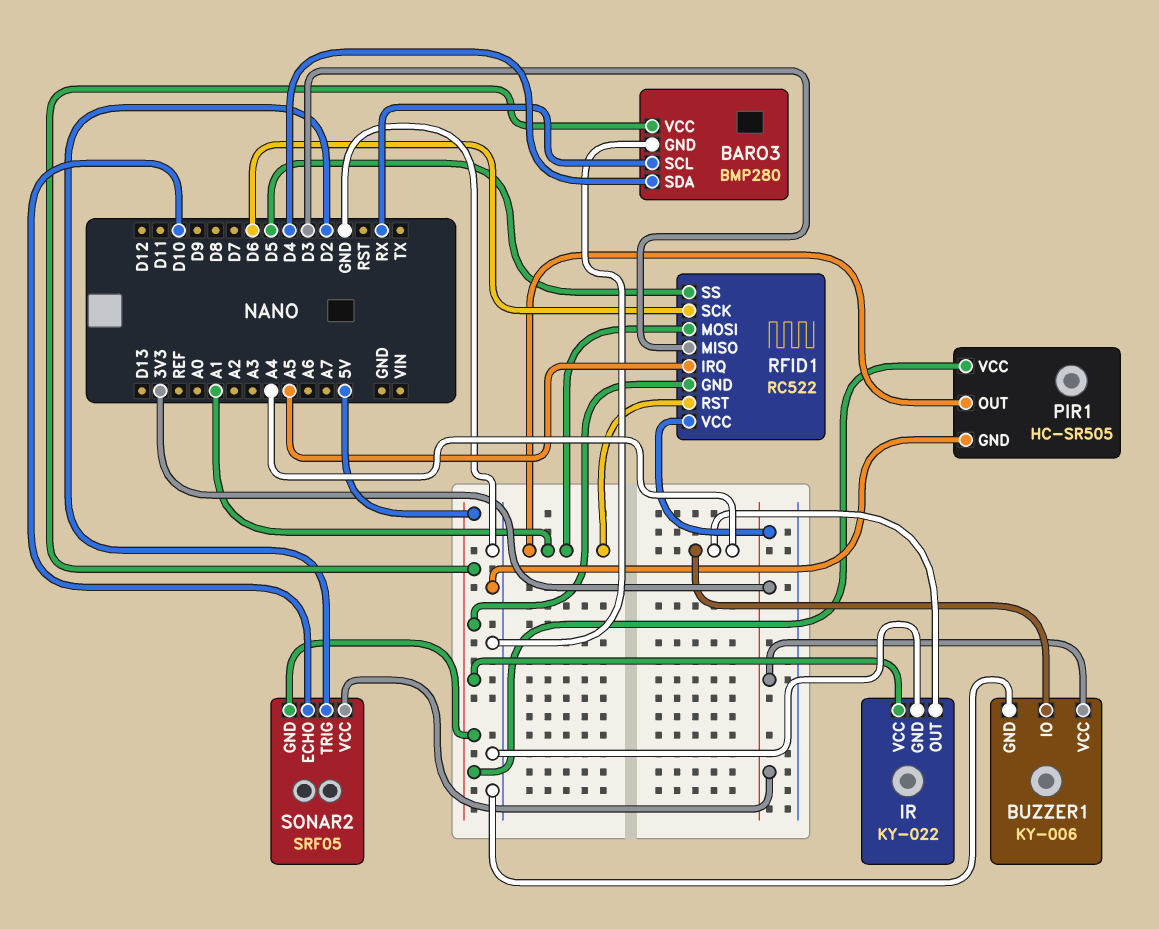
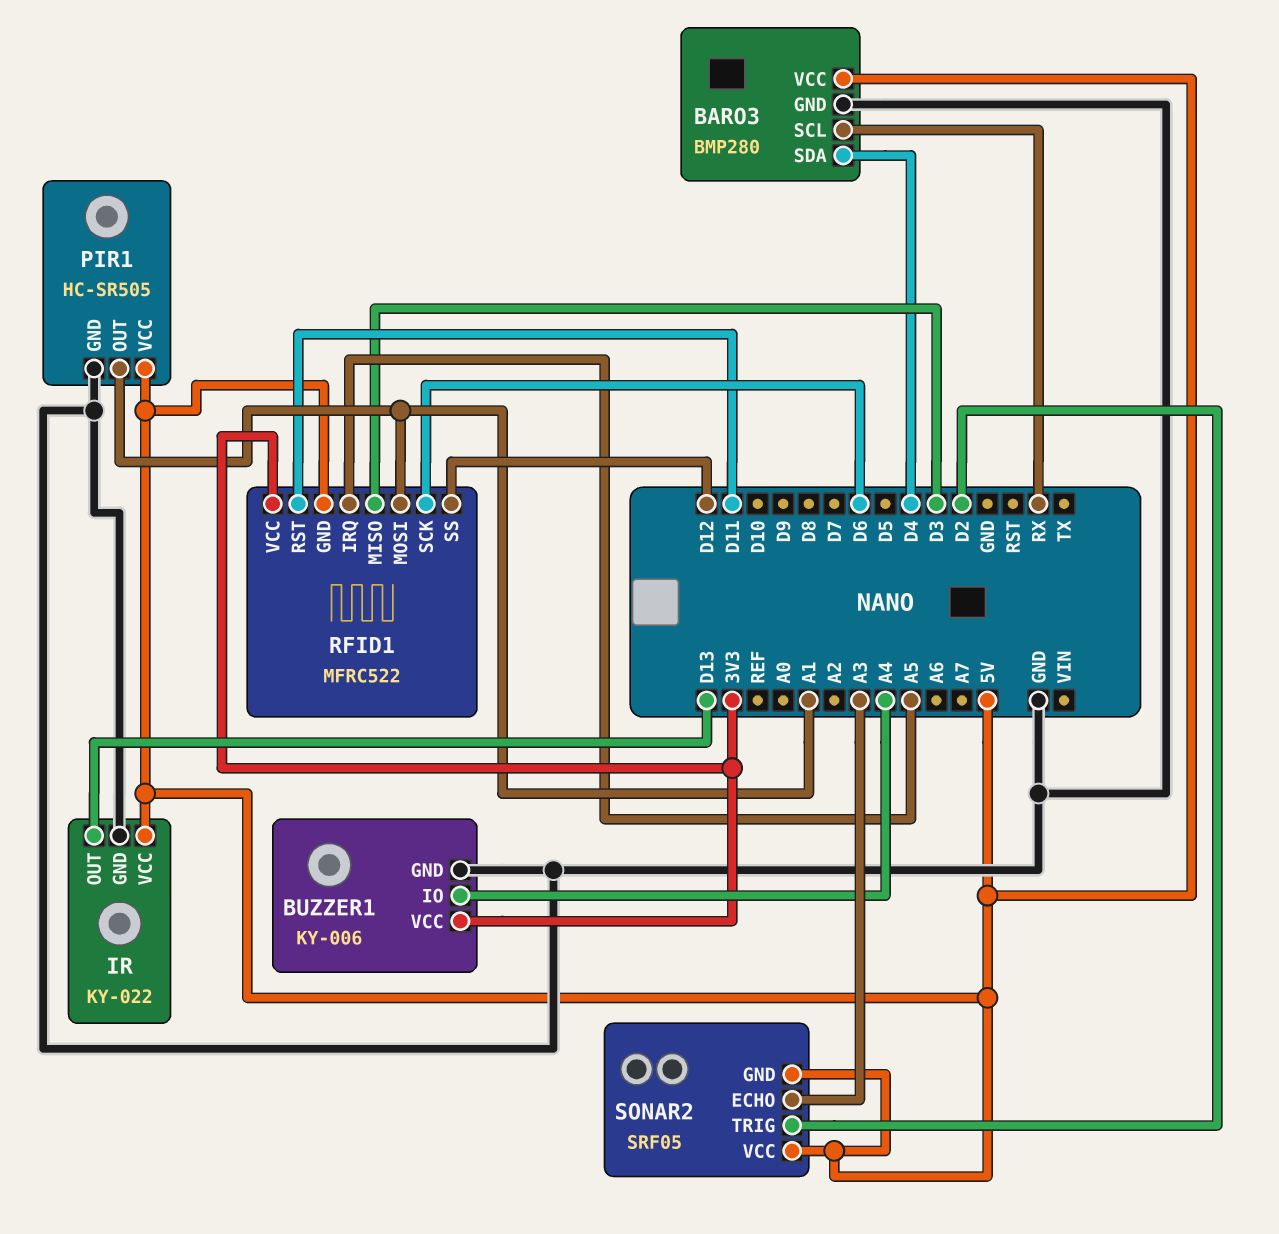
IR pin OUT: A4 -> D13
RFID1: RC522 -> MFRC522
RFID1 pin RST: A1 -> D11
RFID1 pin SS: D5 -> D12
SONAR2 pin ECHO: D10 -> A3
SONAR2 pin VCC: 3V3 -> 5V

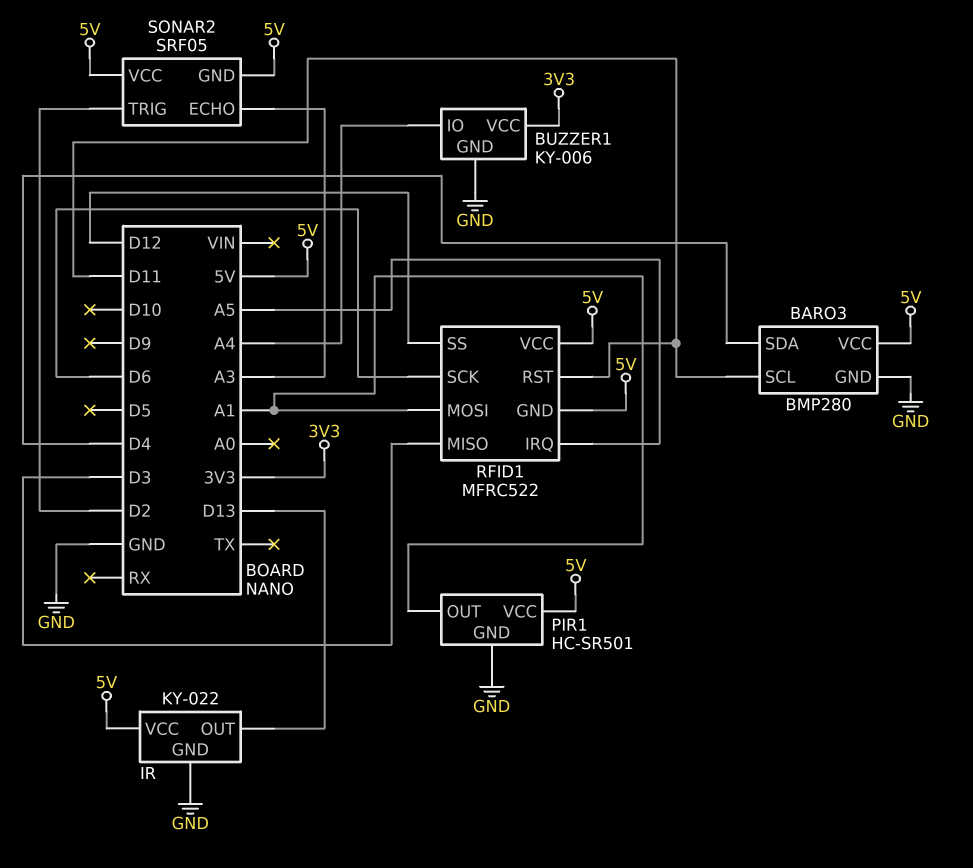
BARO3 pin SCL: RX -> D11
PIR1: HC-SR505 -> HC-SR501
RFID1 pin VCC: 3V3 -> 5V

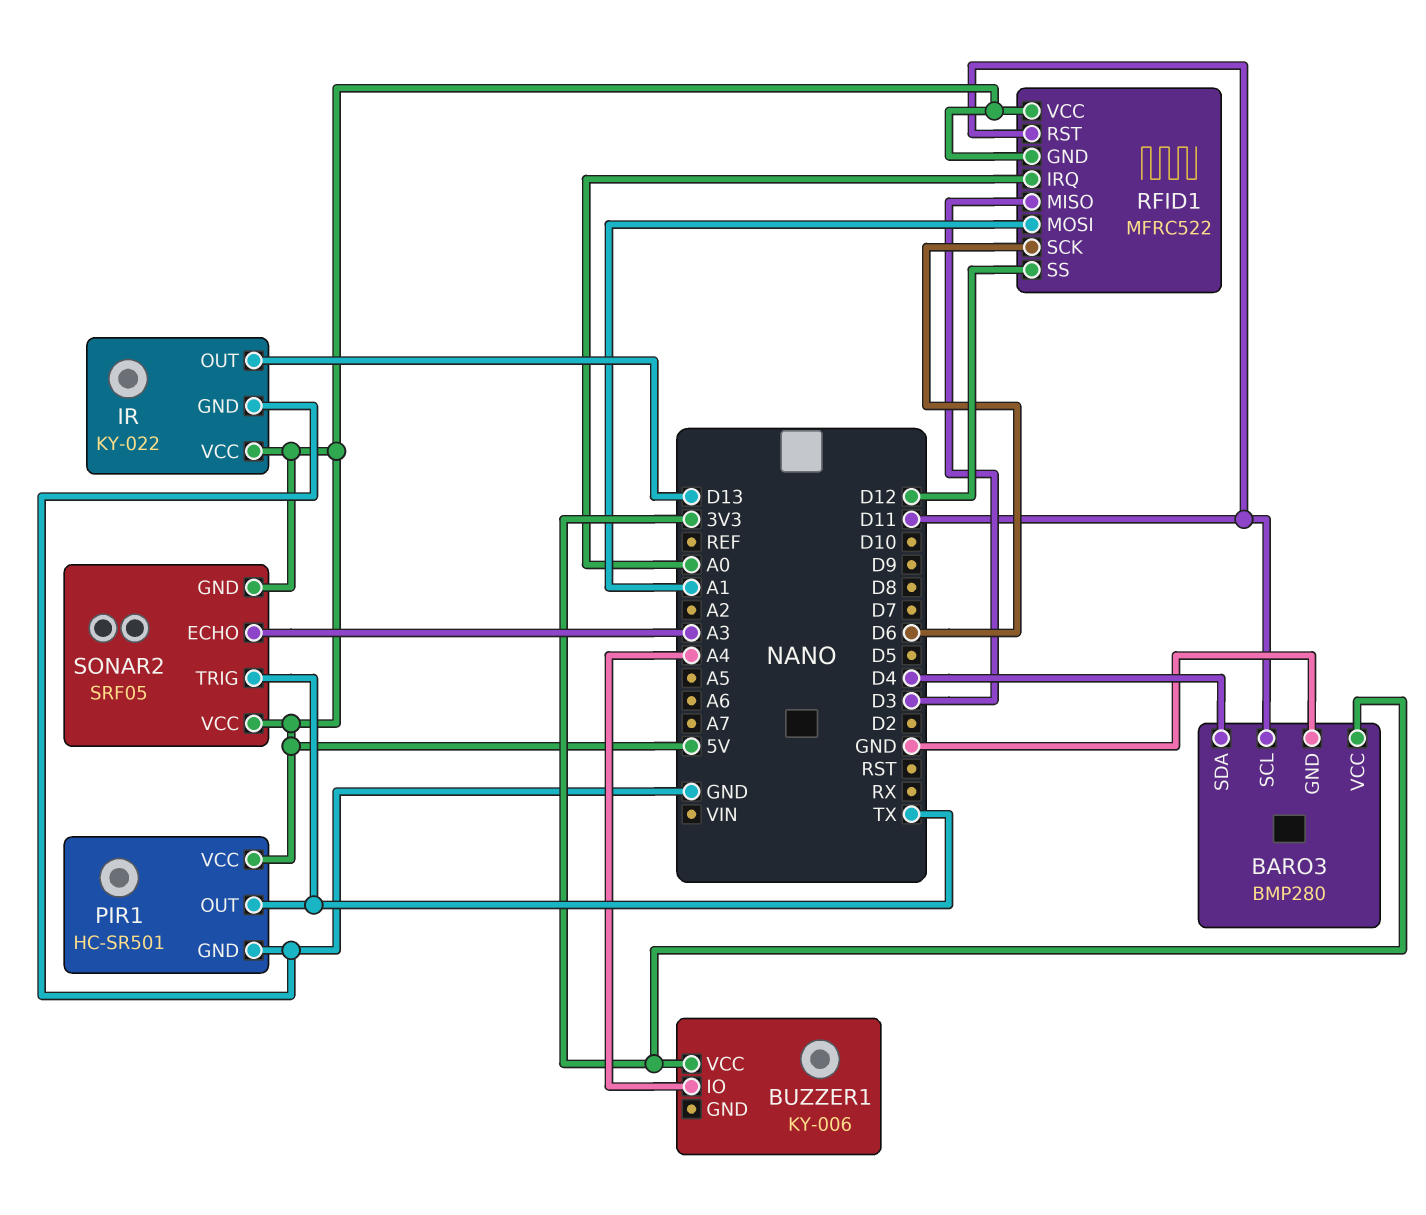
BARO3 pin VCC: 5V -> 3V3
BUZZER1 pin GND: GND -> none
PIR1 pin OUT: A1 -> TX
RFID1 pin IRQ: A5 -> A0
SONAR2 pin TRIG: D2 -> TX

